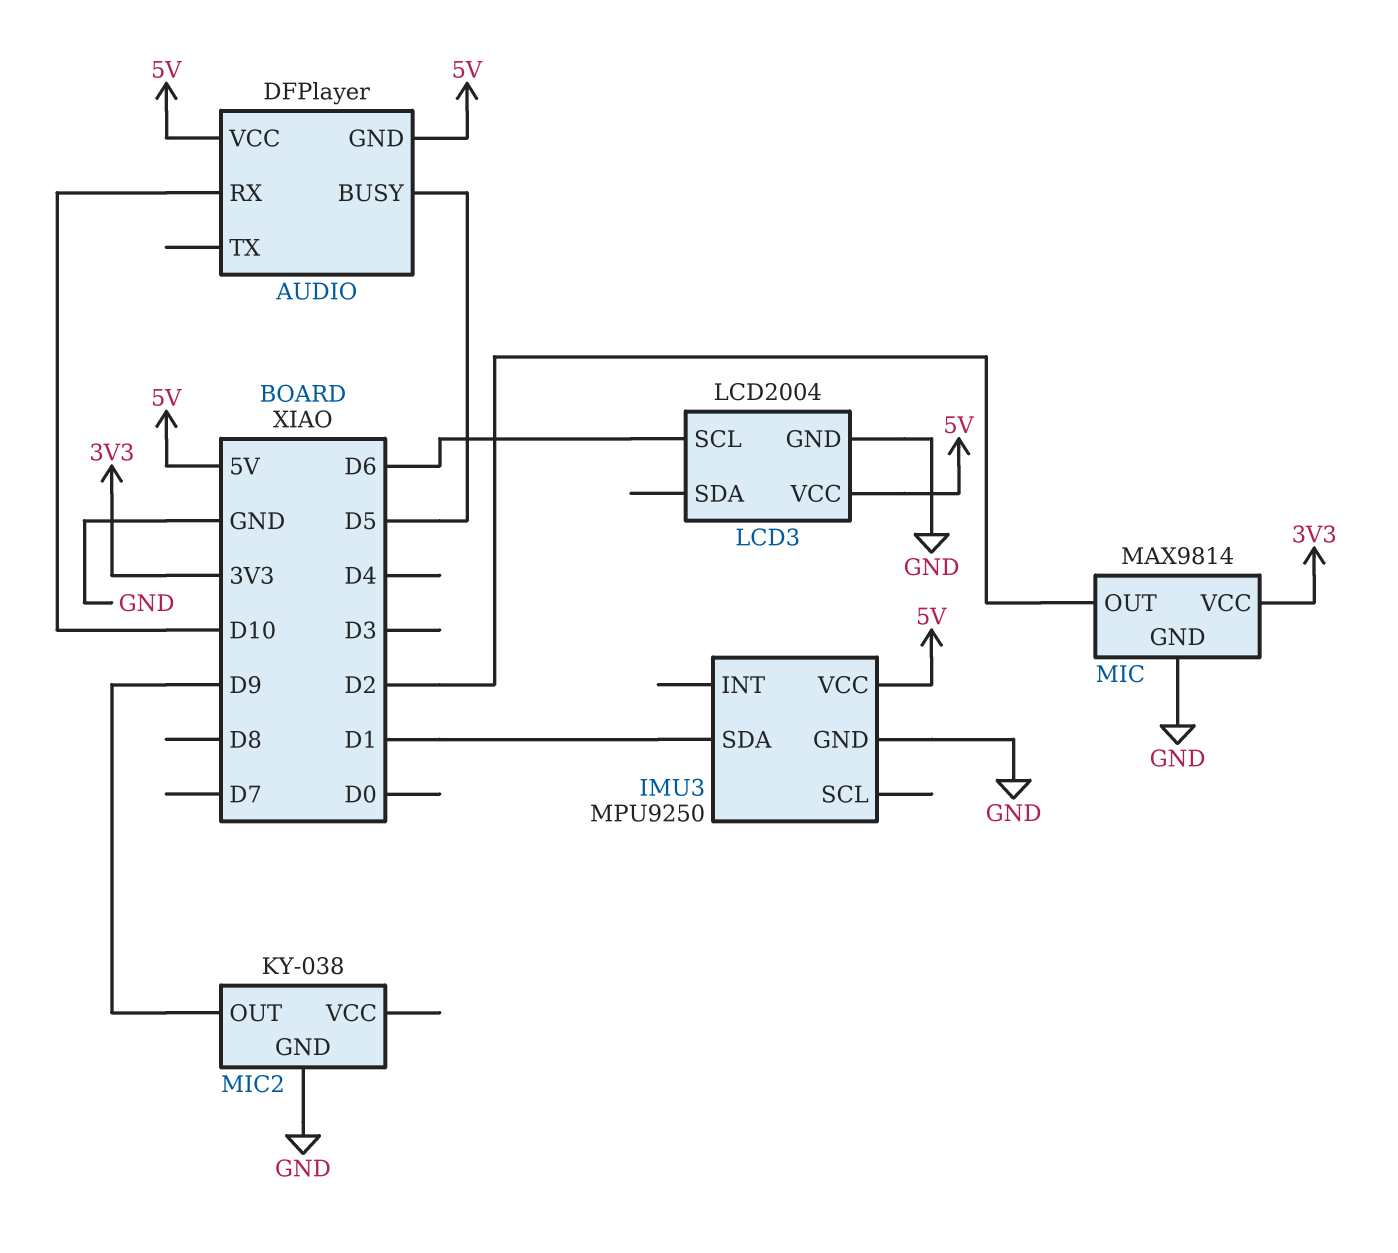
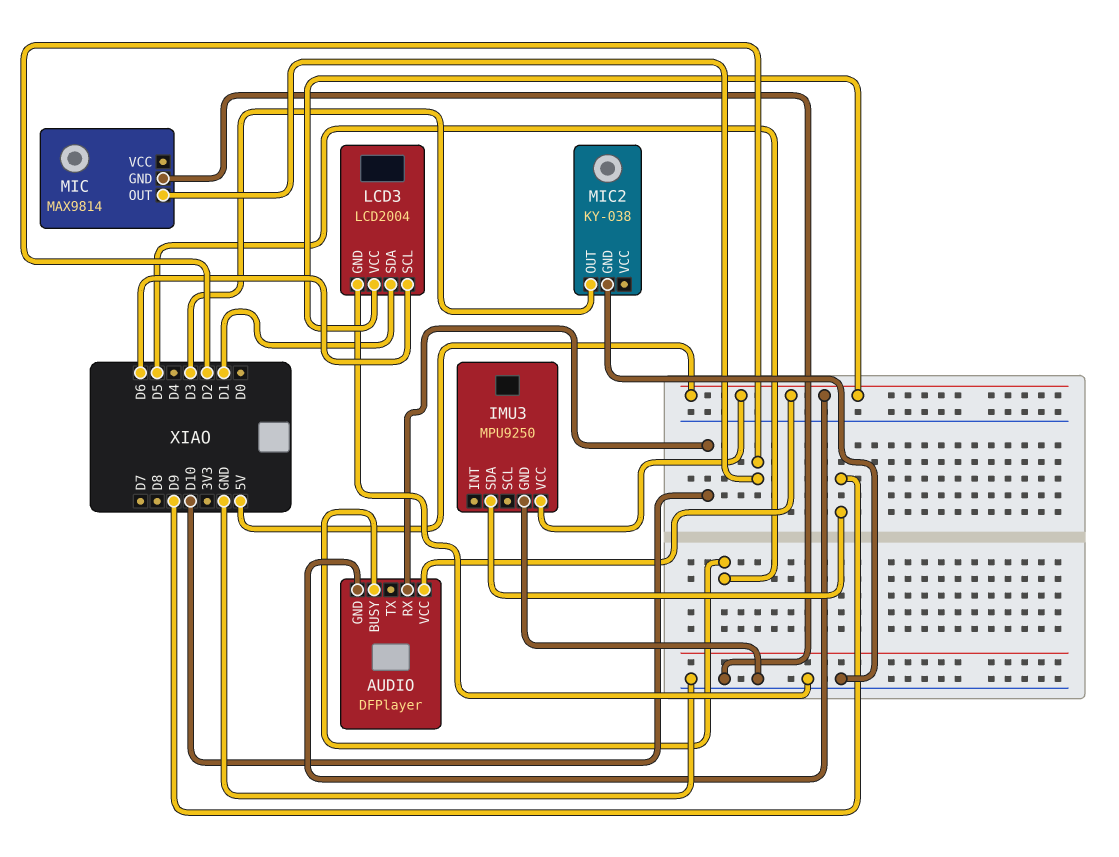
IMU3 pin SDA: D1 -> D9
LCD3 pin SDA: none -> D1
MIC pin VCC: 3V3 -> none
MIC2 pin OUT: D9 -> D3

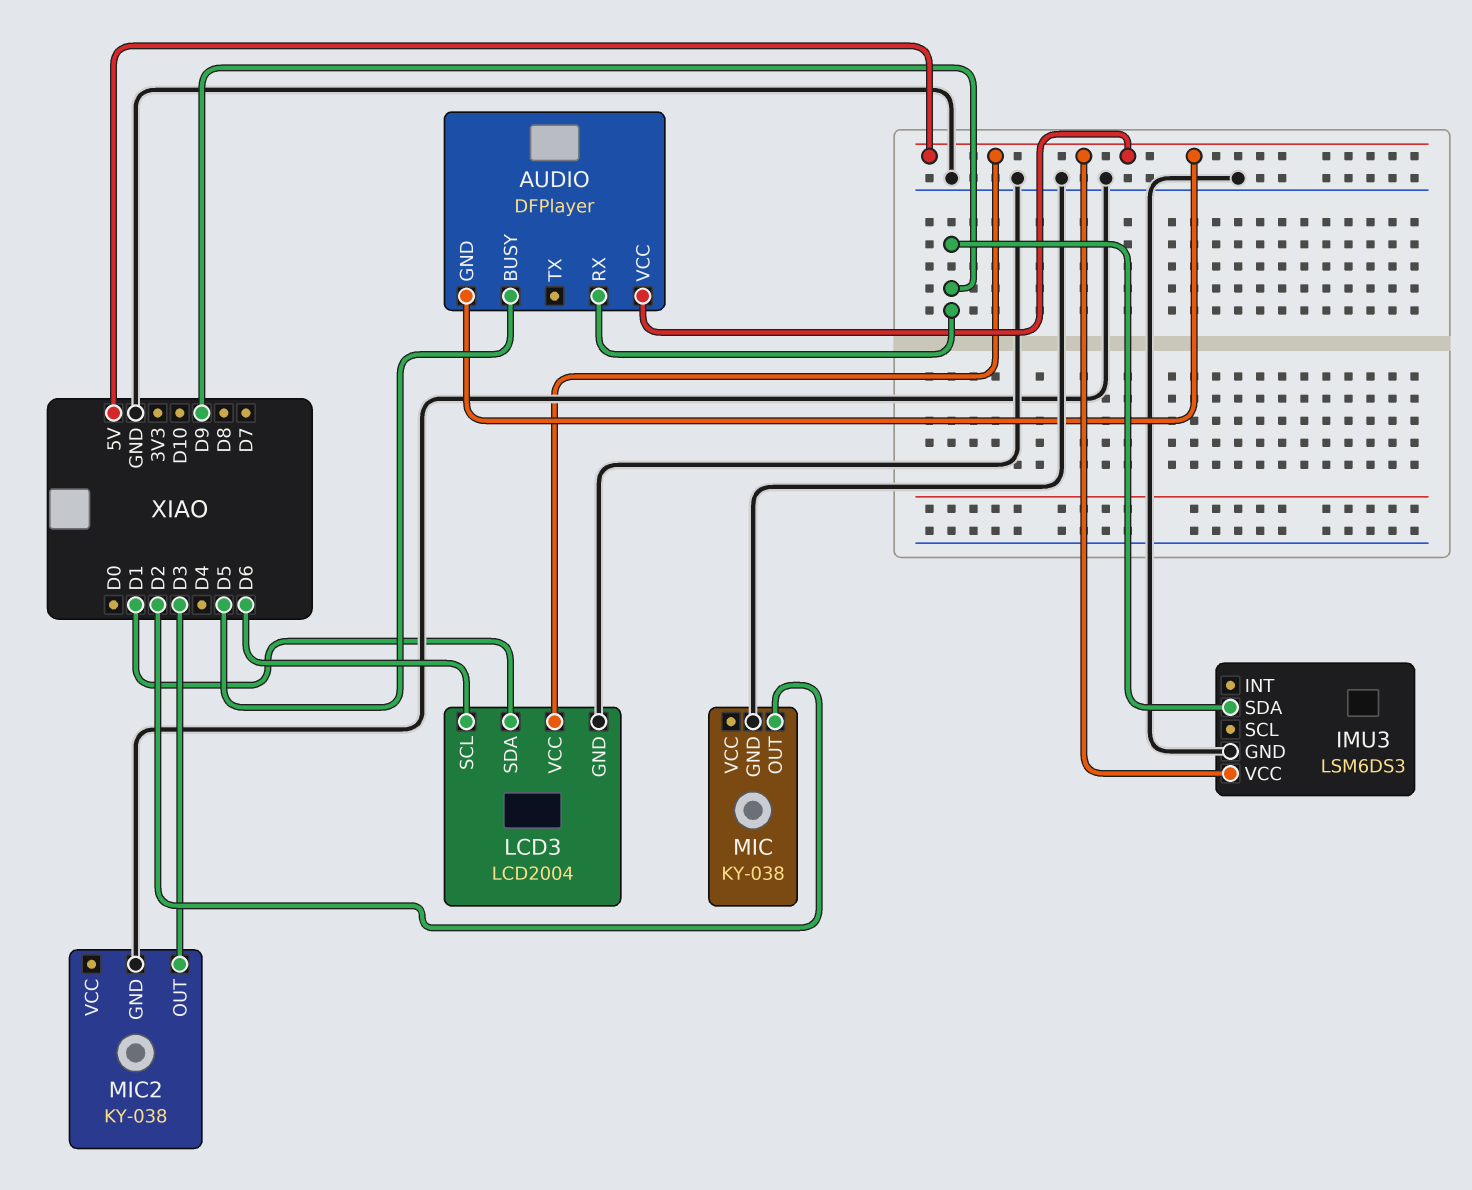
AUDIO pin RX: D10 -> D9
IMU3: MPU9250 -> LSM6DS3
MIC: MAX9814 -> KY-038

